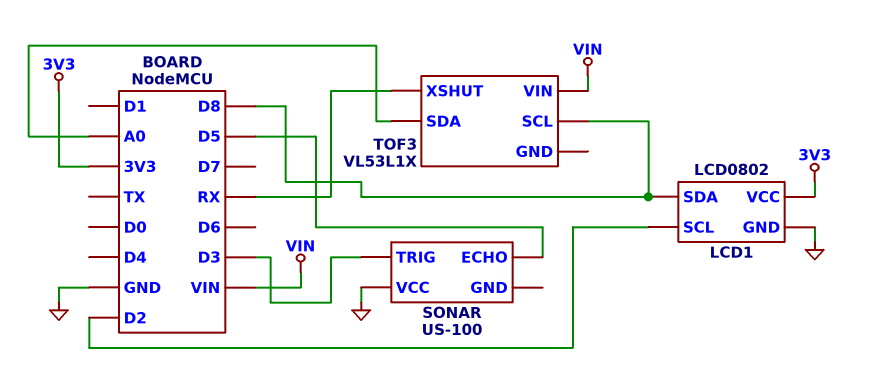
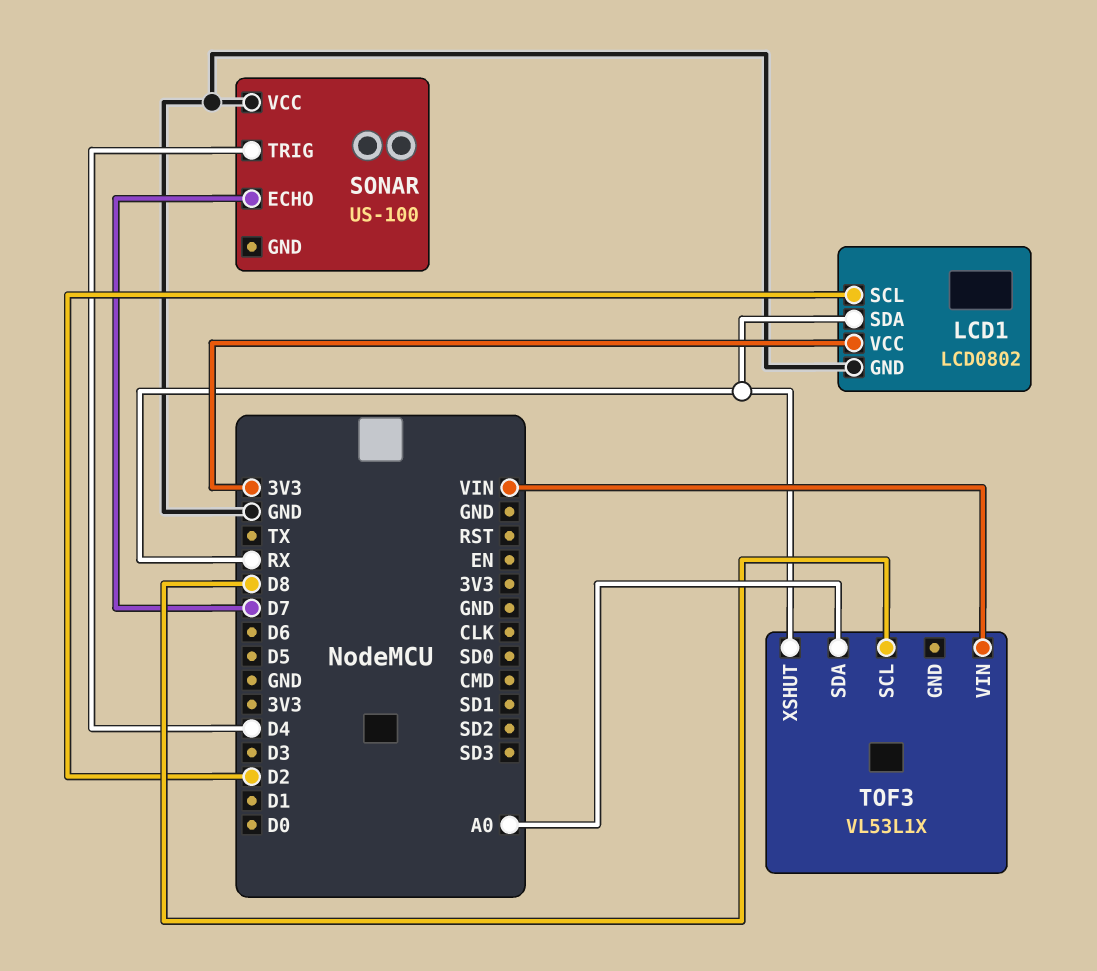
LCD1 pin SDA: D8 -> RX
SONAR pin ECHO: D5 -> D7
SONAR pin TRIG: D3 -> D4

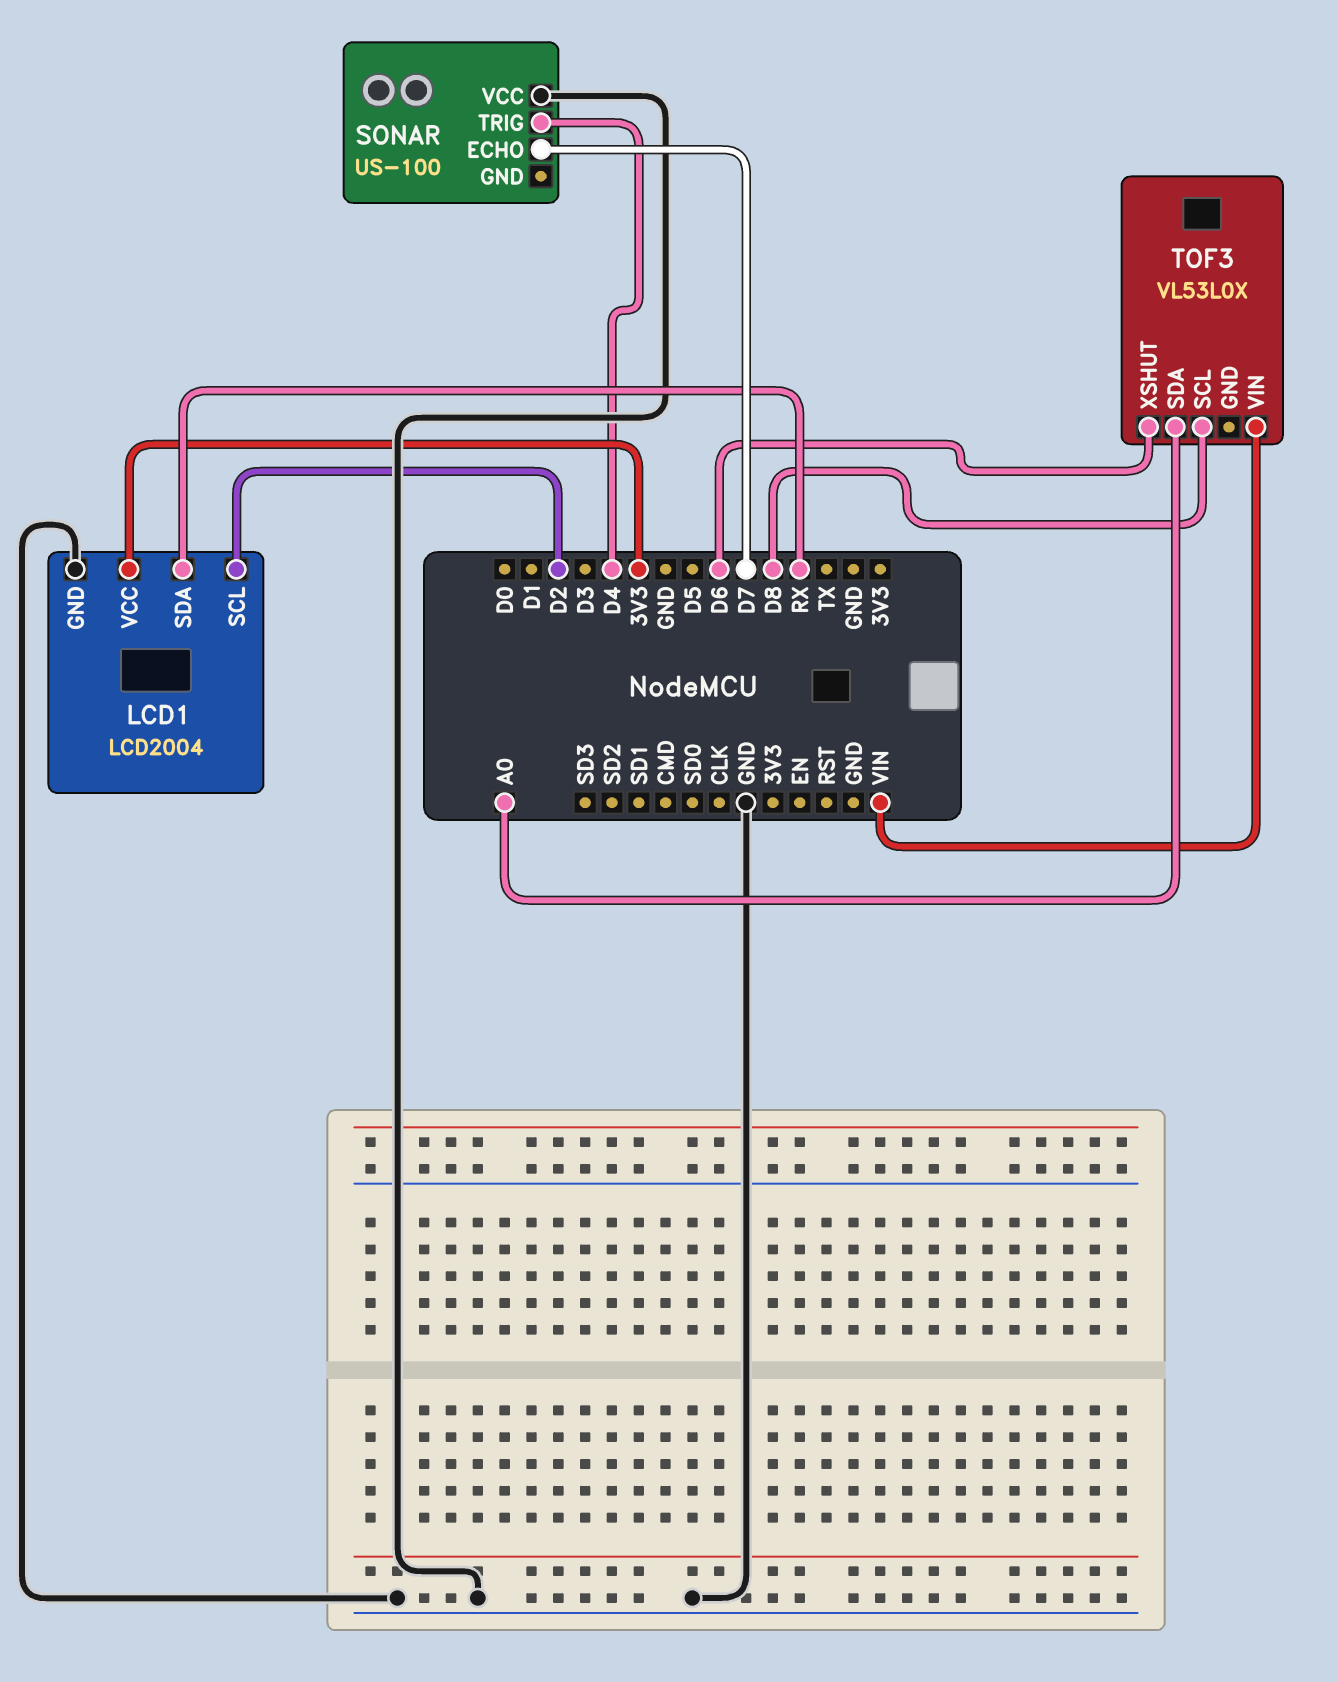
LCD1: LCD0802 -> LCD2004
TOF3: VL53L1X -> VL53L0X
TOF3 pin XSHUT: RX -> D6

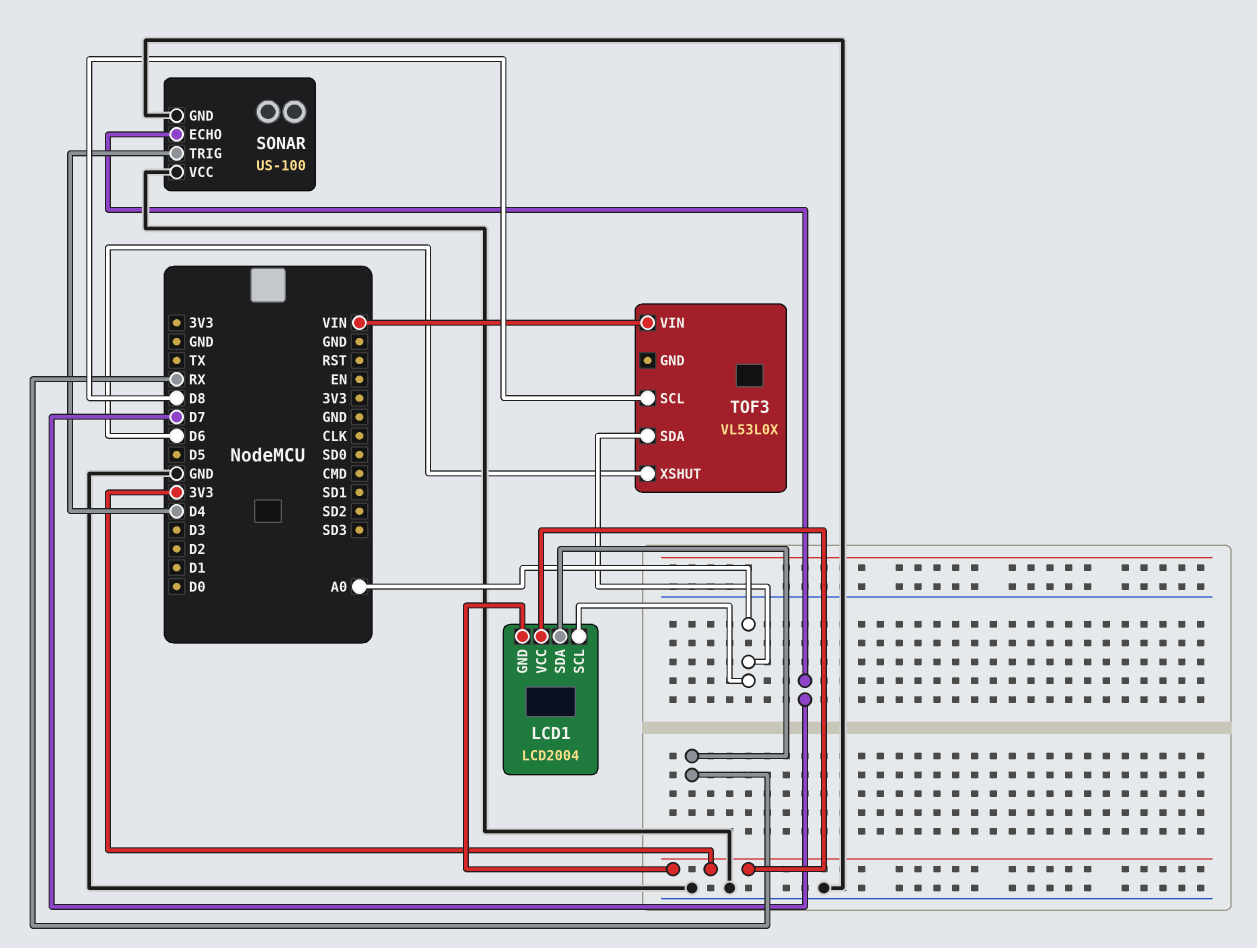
LCD1 pin GND: GND -> 3V3
LCD1 pin SCL: D2 -> A0
SONAR pin GND: none -> GND

